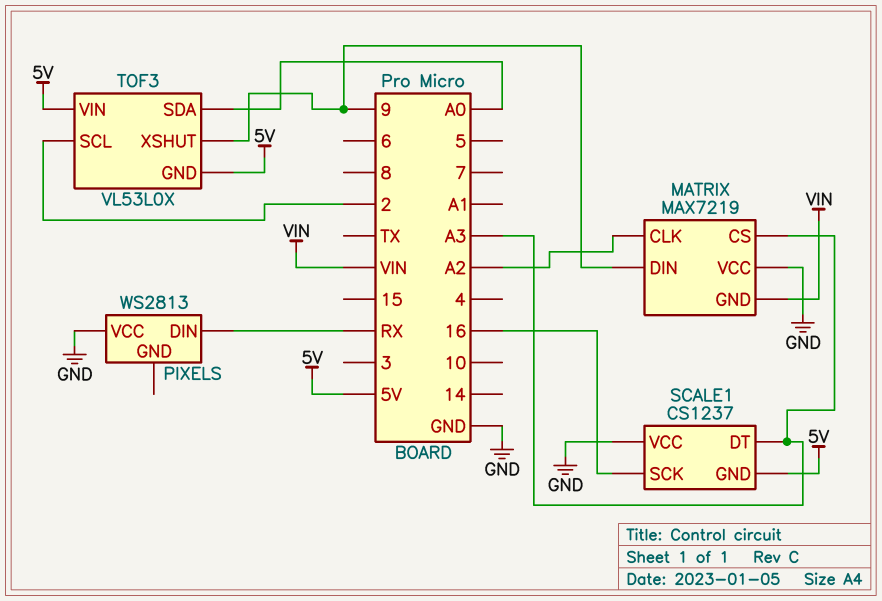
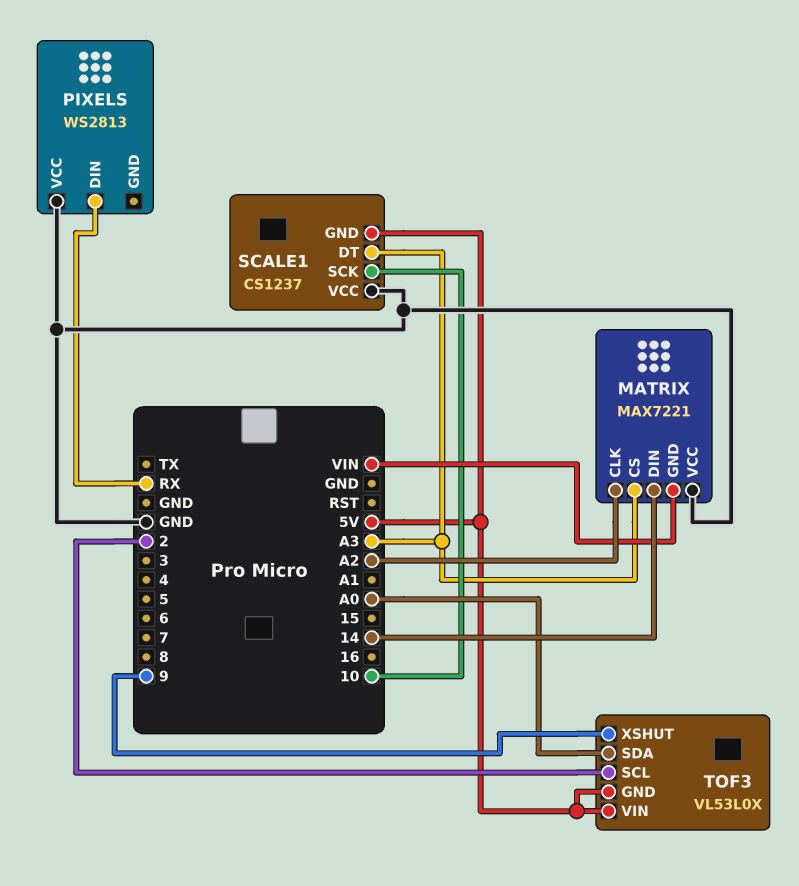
MATRIX: MAX7219 -> MAX7221
MATRIX pin DIN: 9 -> 14
SCALE1 pin SCK: 16 -> 10

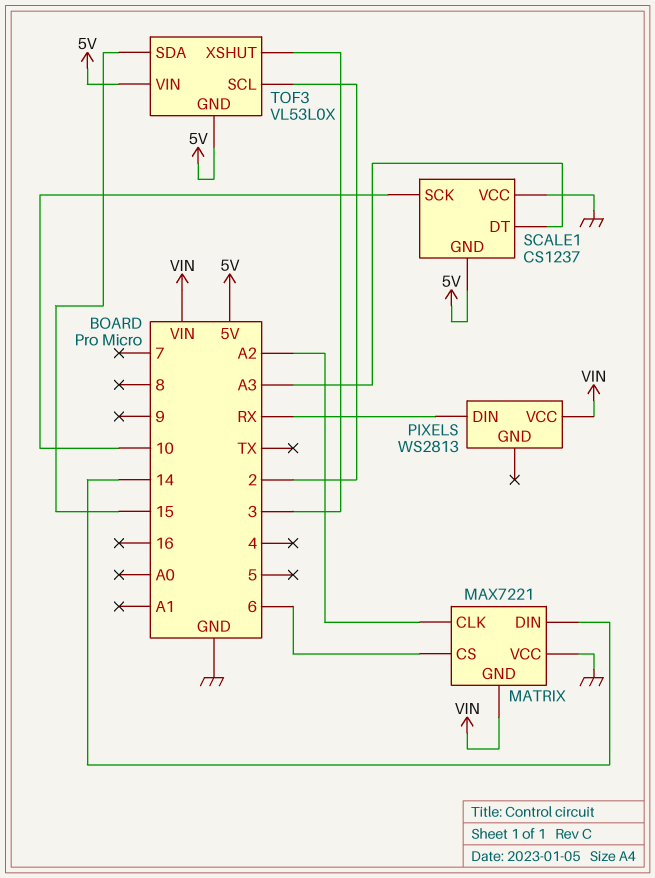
MATRIX pin CS: A3 -> 6
PIXELS pin VCC: GND -> VIN
TOF3 pin SDA: A0 -> 15
TOF3 pin XSHUT: 9 -> 3

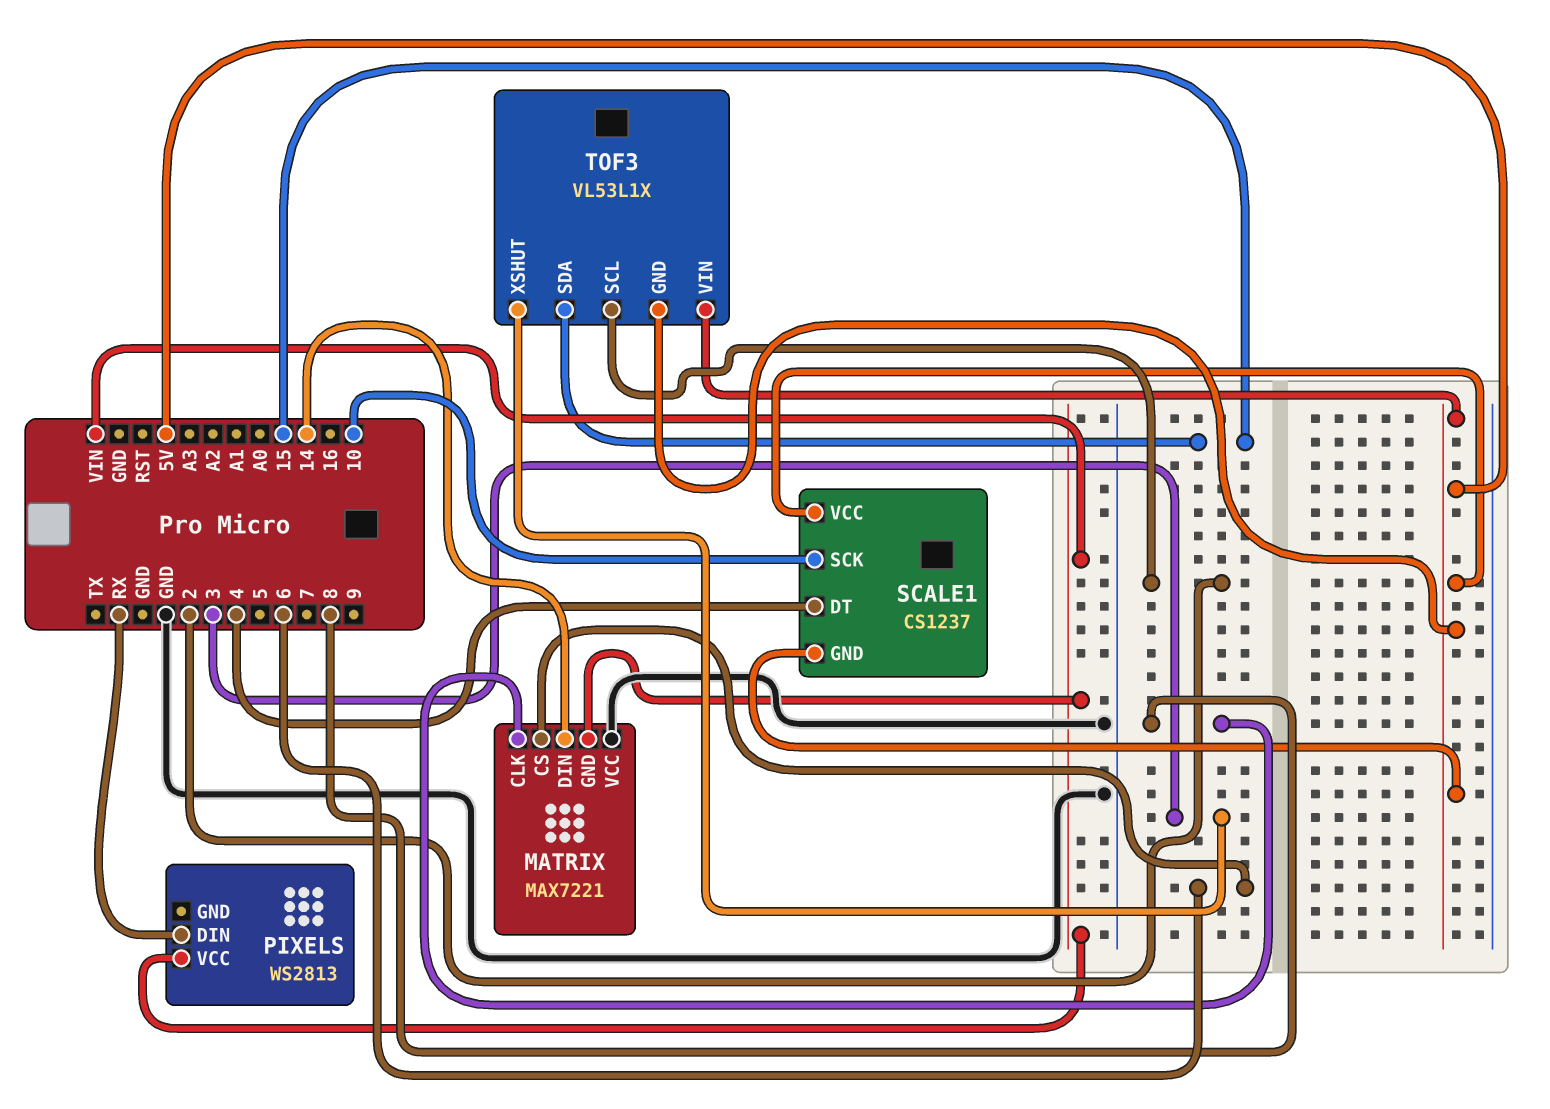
MATRIX pin CLK: A2 -> 8
SCALE1 pin DT: A3 -> 4
SCALE1 pin VCC: GND -> 5V
TOF3: VL53L0X -> VL53L1X

